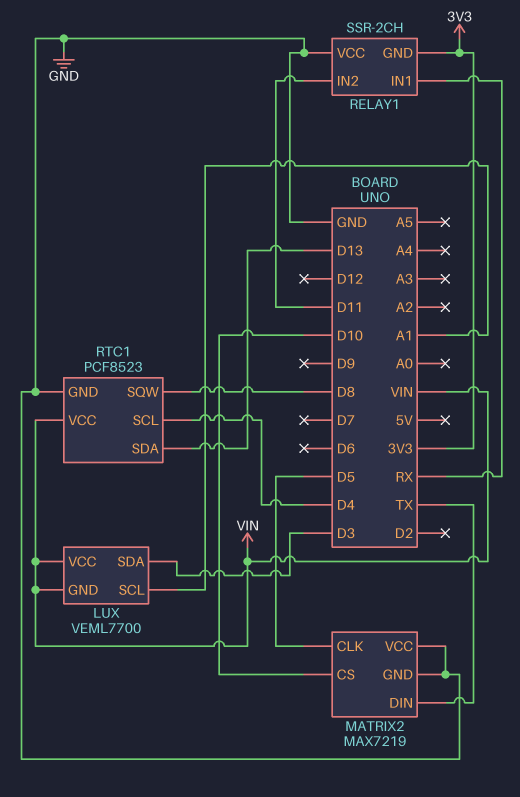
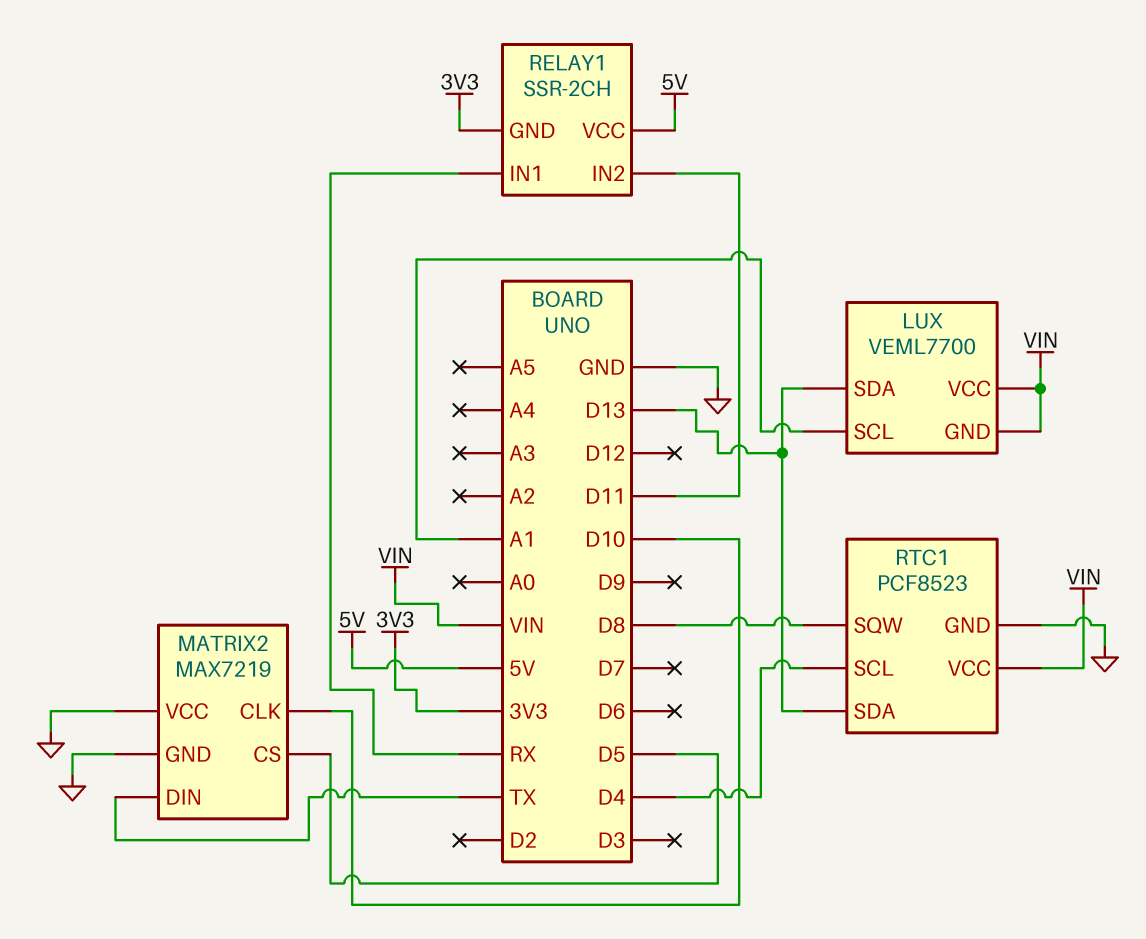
LUX pin SDA: D3 -> D13
MATRIX2 pin CLK: D5 -> D10
MATRIX2 pin CS: D10 -> D5
RELAY1 pin VCC: GND -> 5V

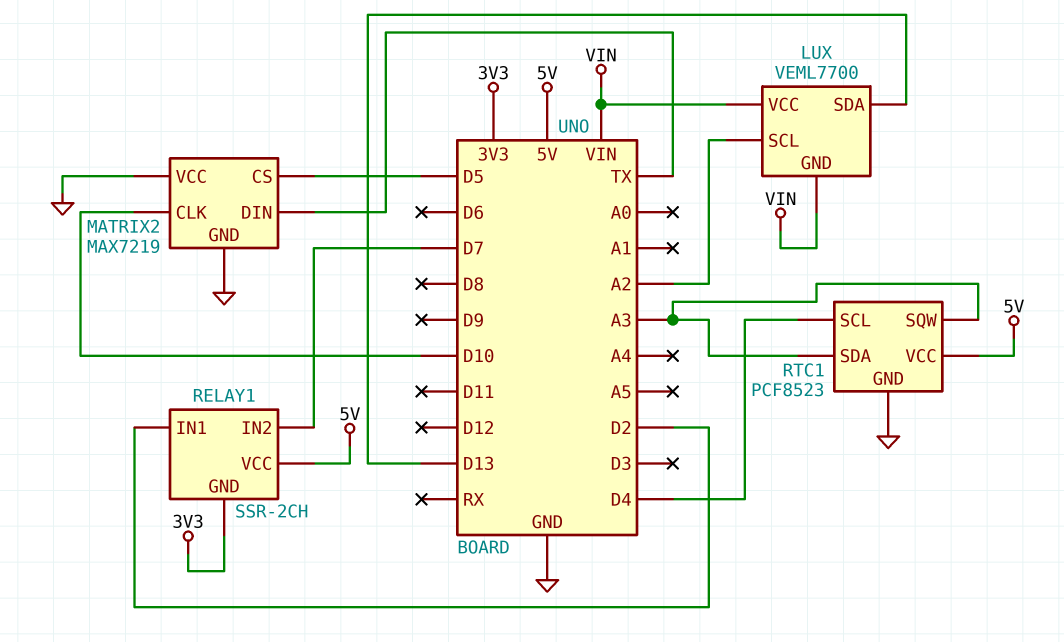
LUX pin SCL: A1 -> A2
RELAY1 pin IN1: RX -> D2
RELAY1 pin IN2: D11 -> D7
RTC1 pin SDA: D13 -> A3
RTC1 pin SQW: D8 -> A3
RTC1 pin VCC: VIN -> 5V

